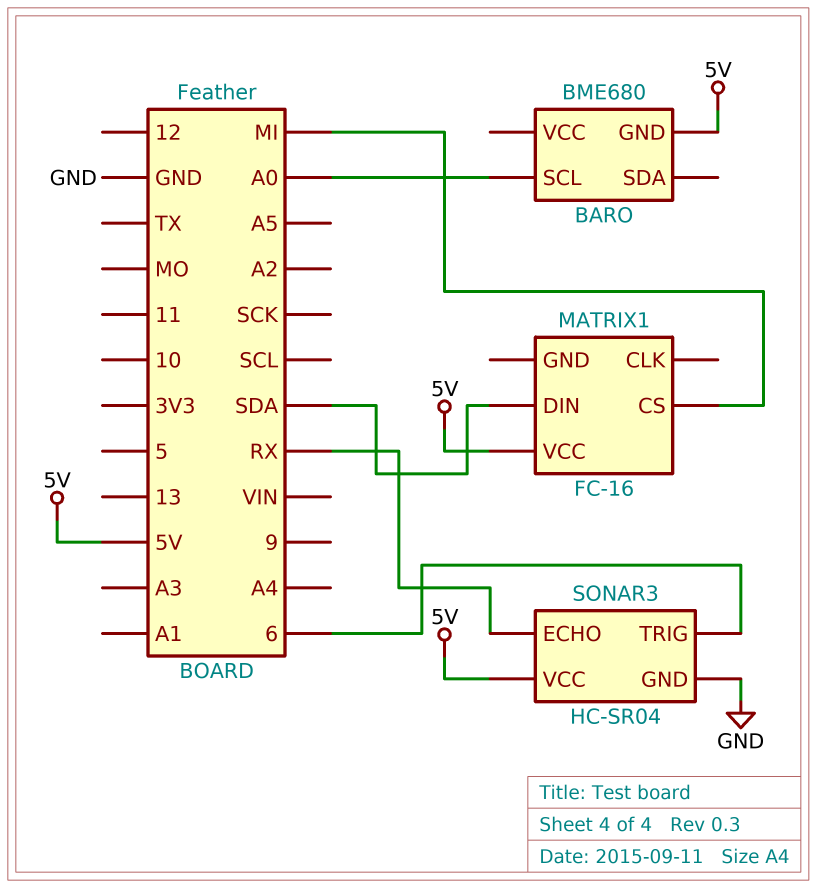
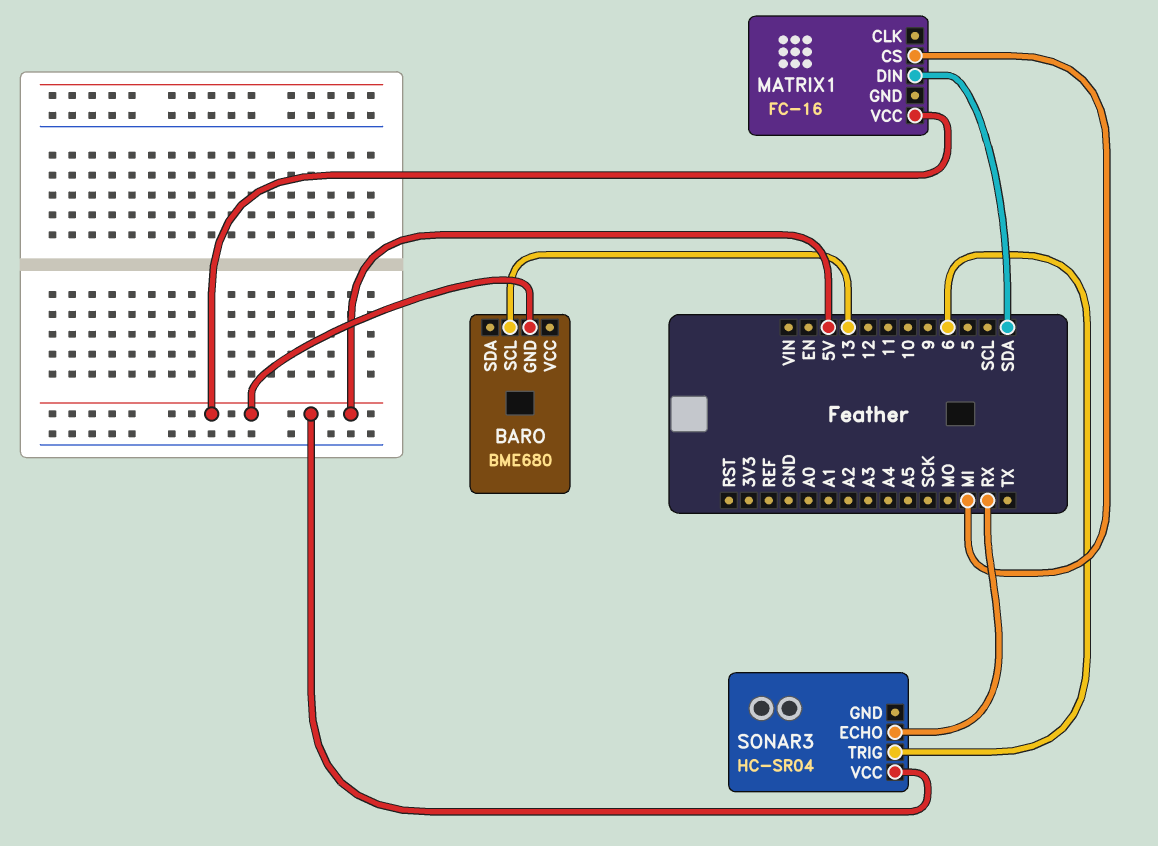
BARO pin SCL: A0 -> 13
SONAR3 pin GND: GND -> none

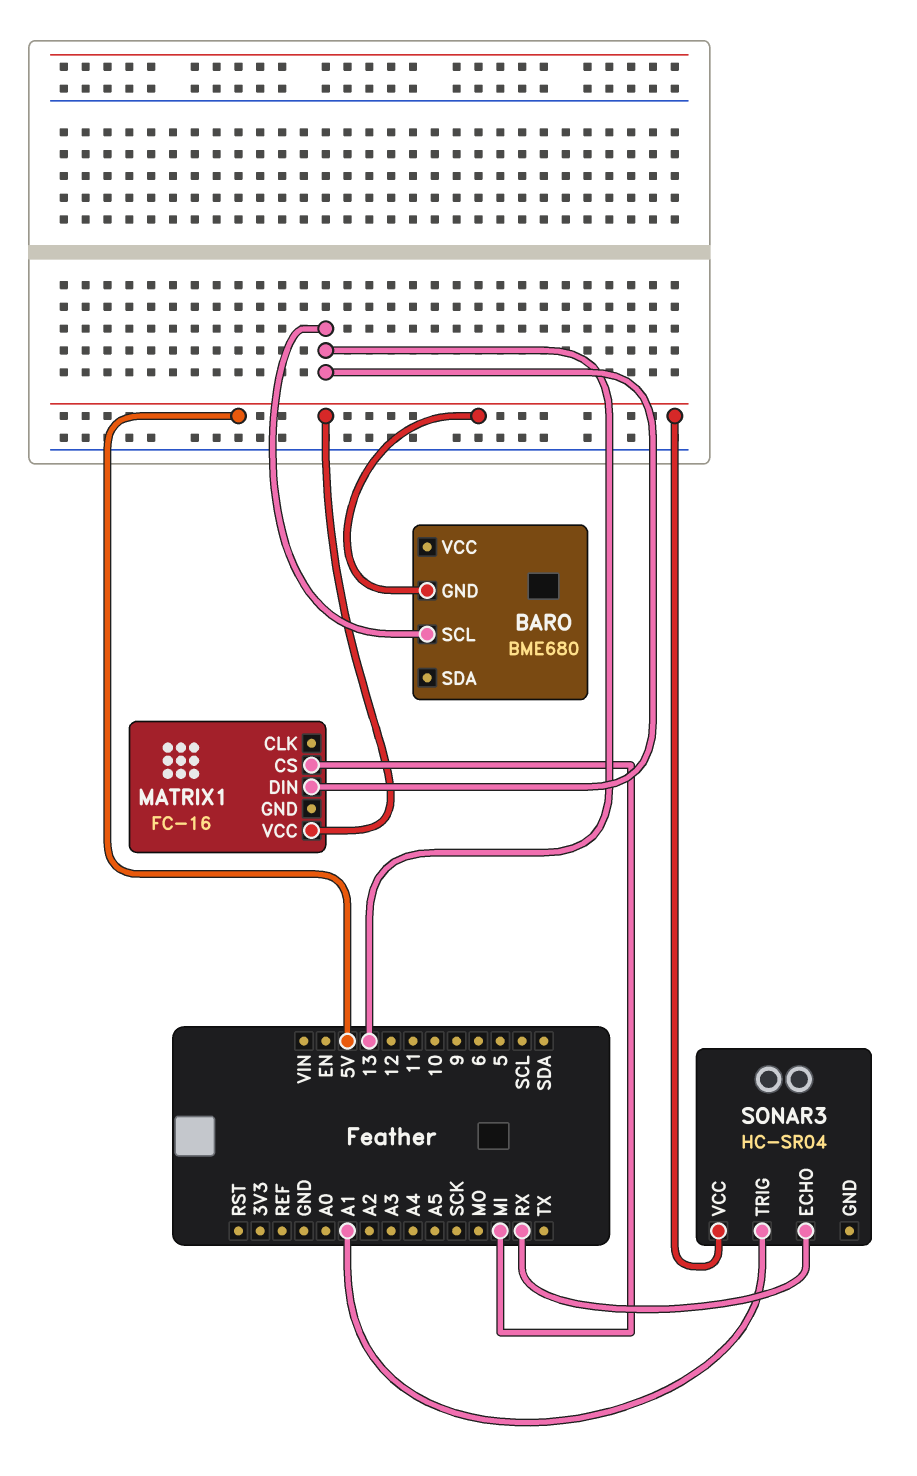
MATRIX1 pin DIN: SDA -> 13
SONAR3 pin TRIG: 6 -> A1

